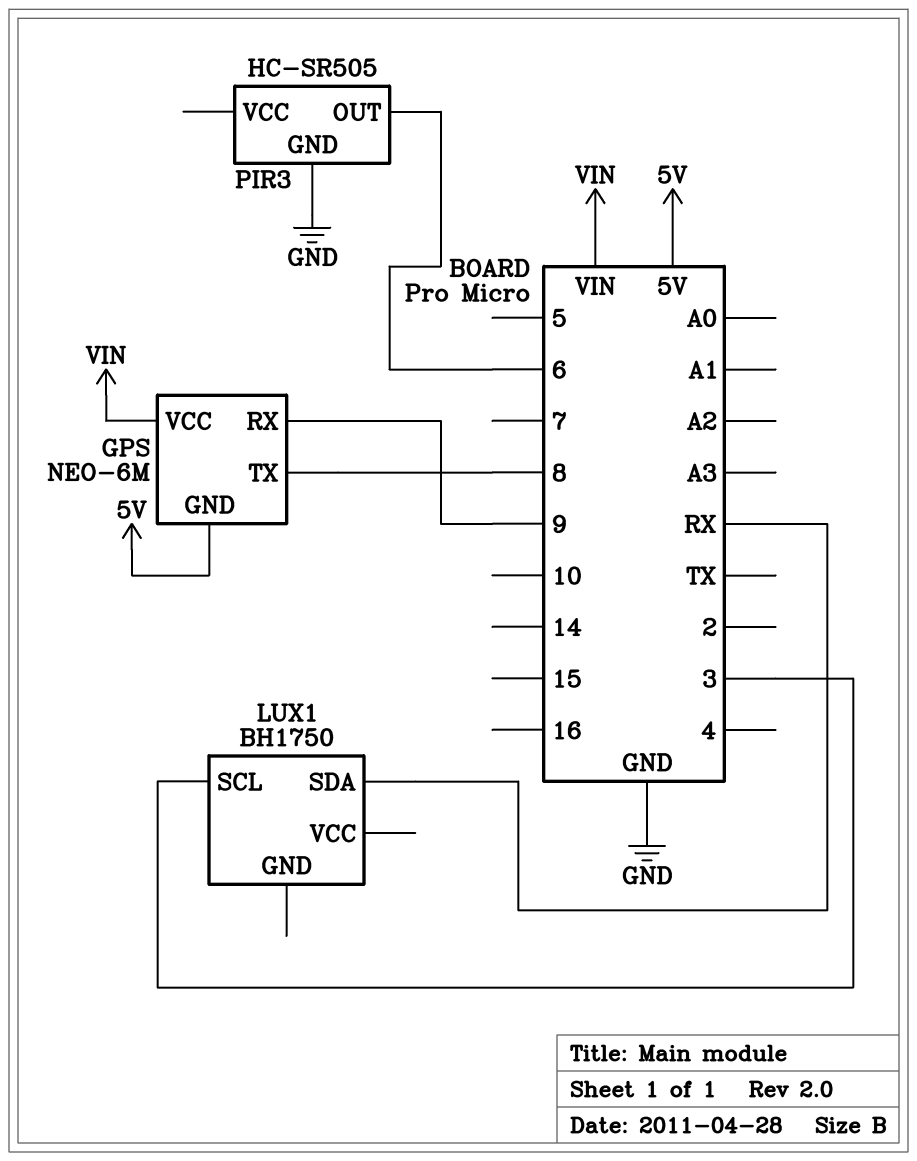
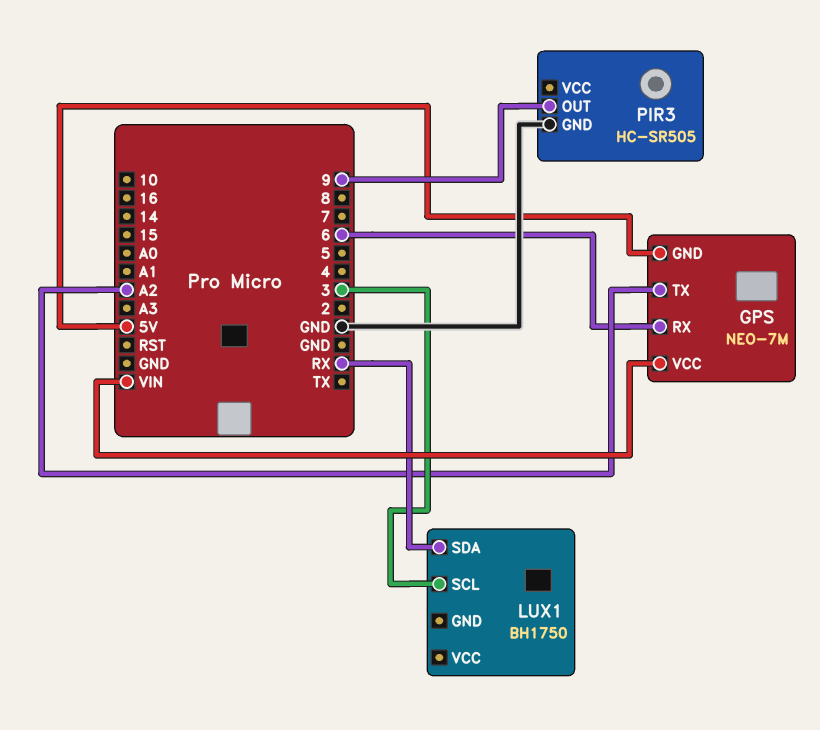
GPS: NEO-6M -> NEO-7M
GPS pin RX: 9 -> 6
GPS pin TX: 8 -> A2
PIR3 pin OUT: 6 -> 9

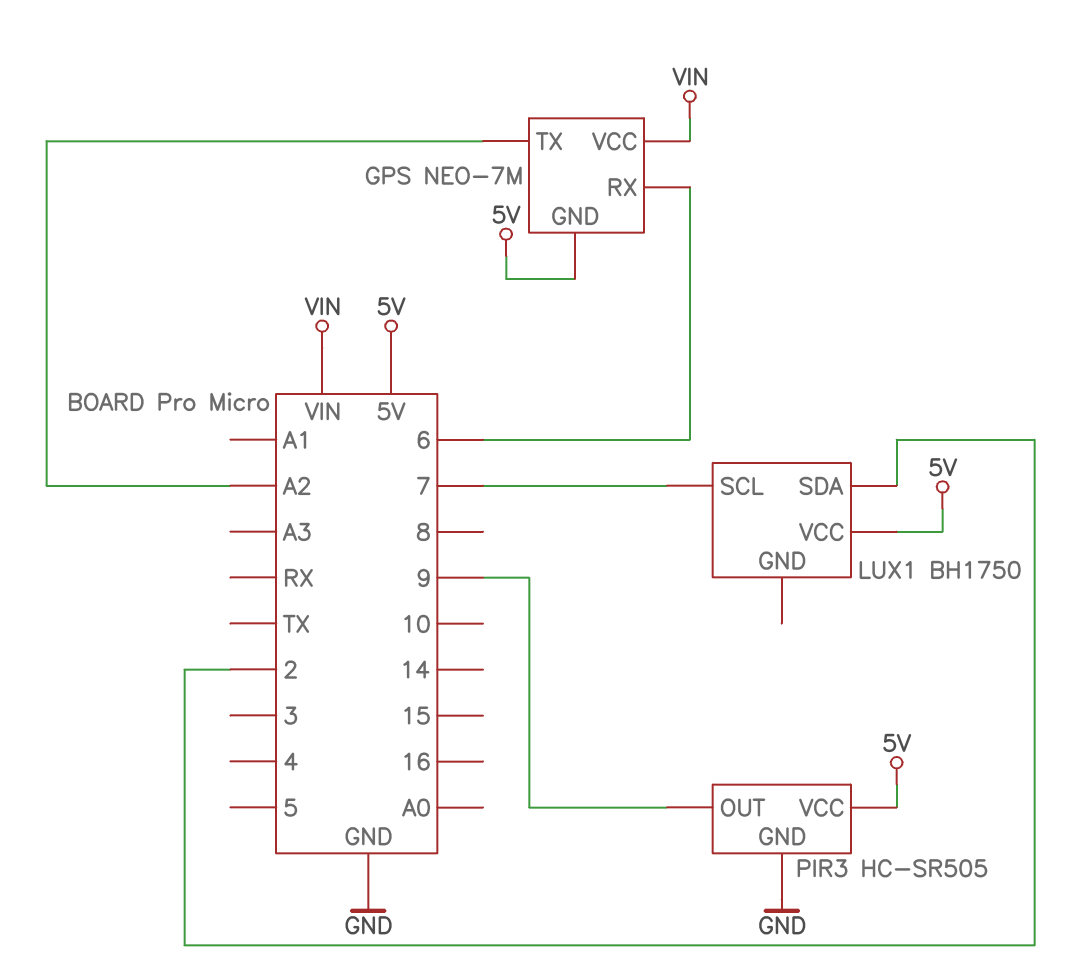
LUX1 pin SCL: 3 -> 7
LUX1 pin SDA: RX -> 2
LUX1 pin VCC: none -> 5V
PIR3 pin VCC: none -> 5V

